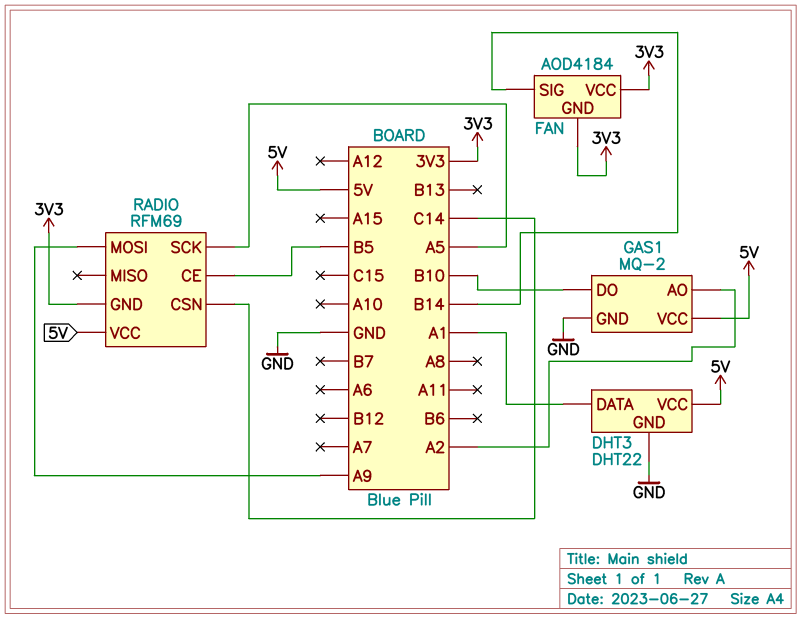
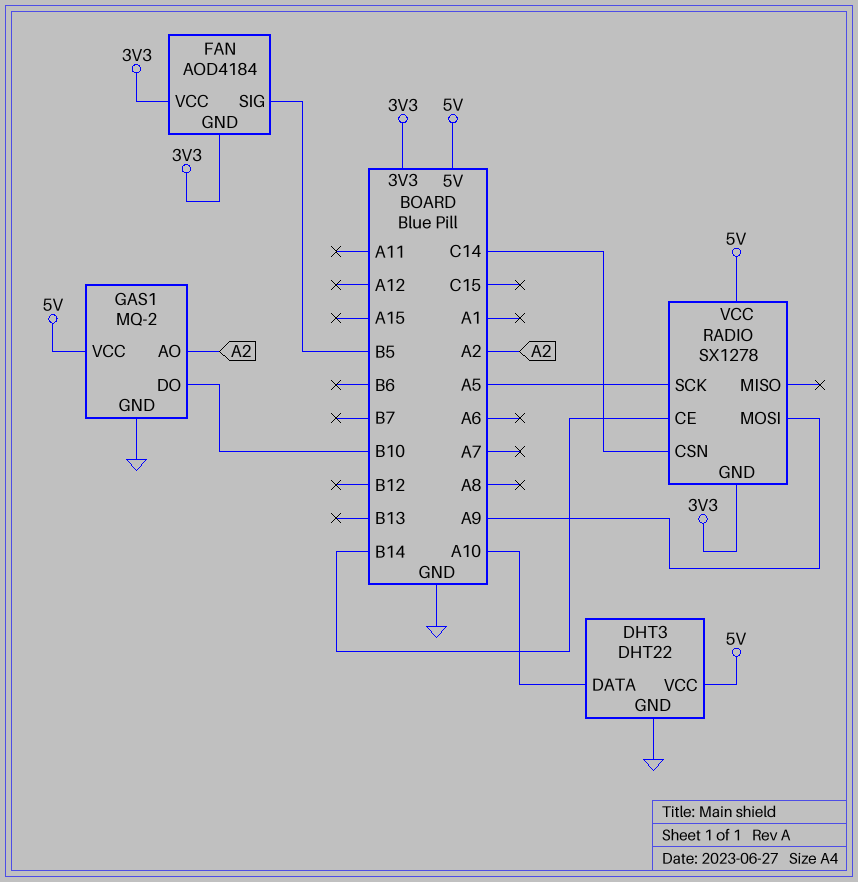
DHT3 pin DATA: A1 -> A10
FAN pin SIG: B14 -> B5
RADIO: RFM69 -> SX1278
RADIO pin CE: B5 -> B14

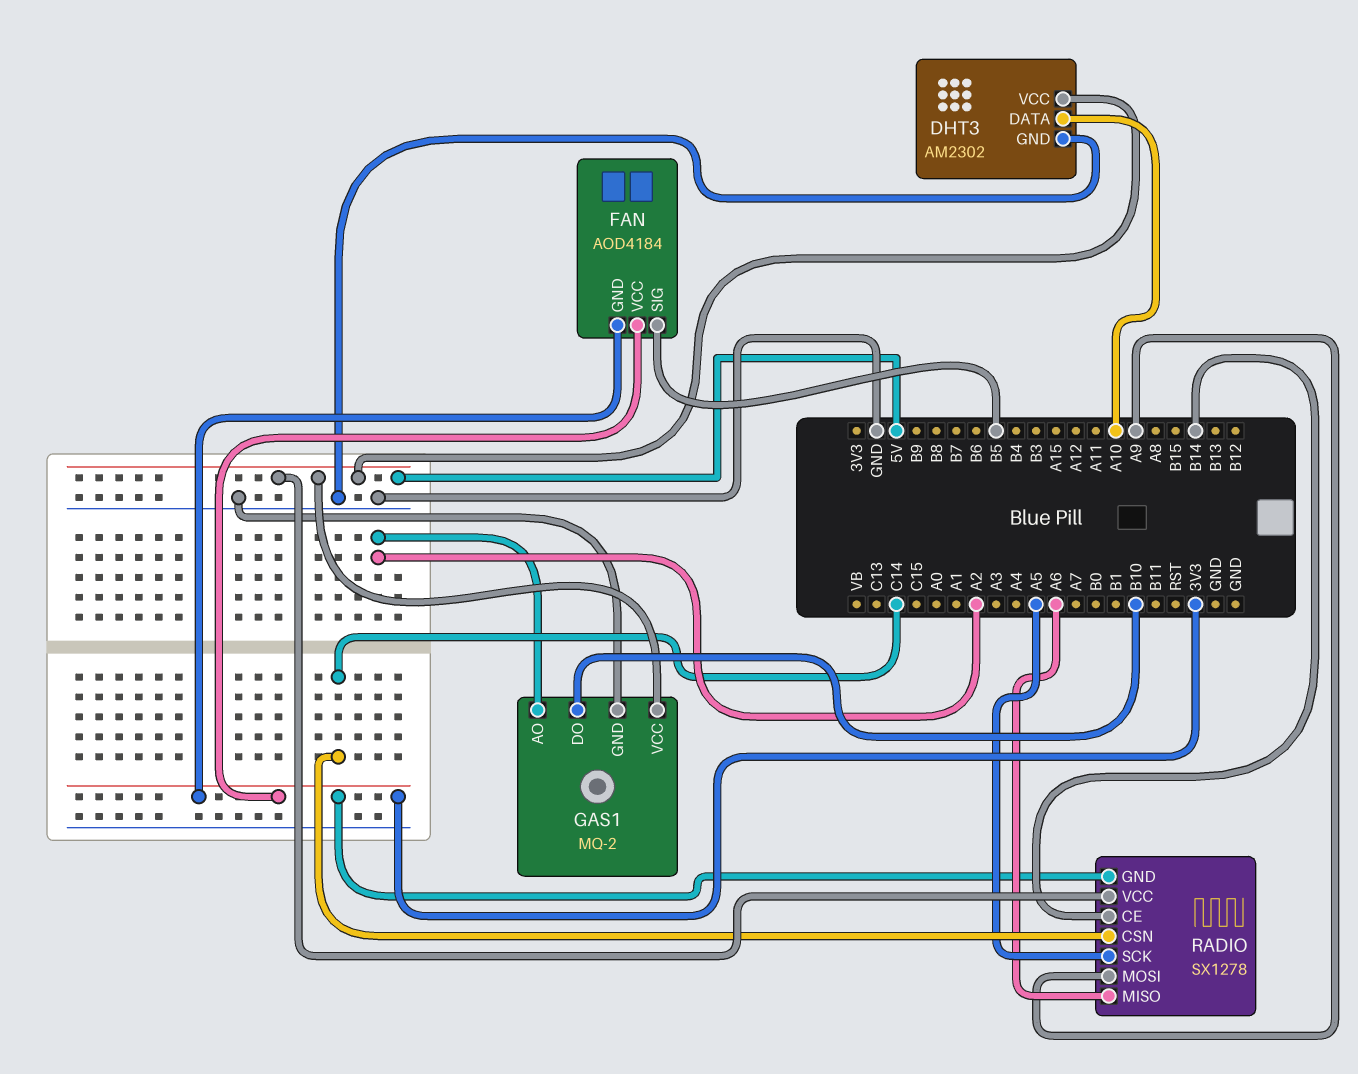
DHT3: DHT22 -> AM2302
RADIO pin MISO: none -> A6

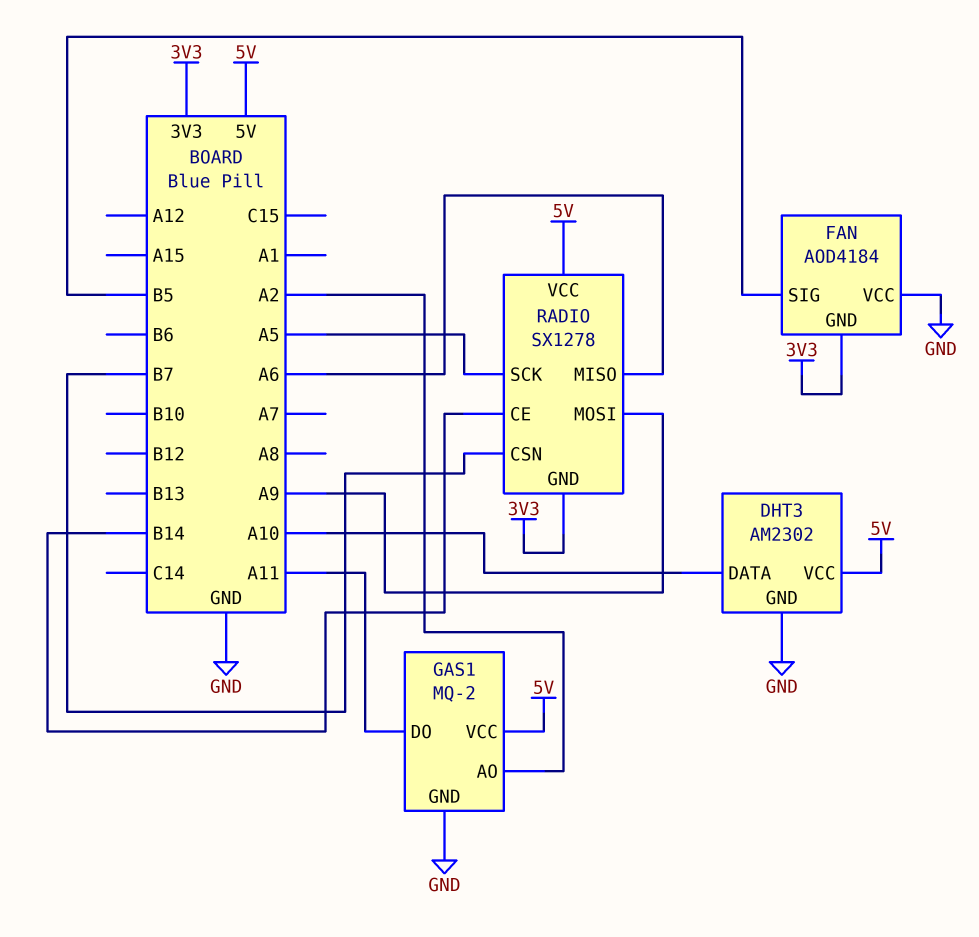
FAN pin VCC: 3V3 -> GND
GAS1 pin DO: B10 -> A11
RADIO pin CSN: C14 -> B7

